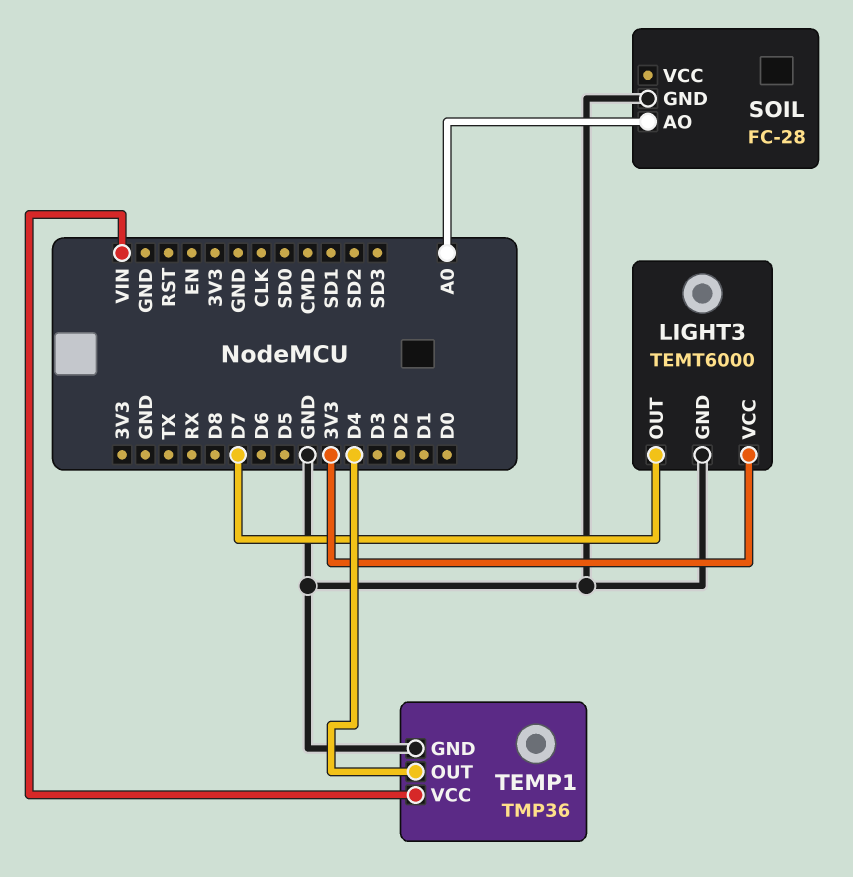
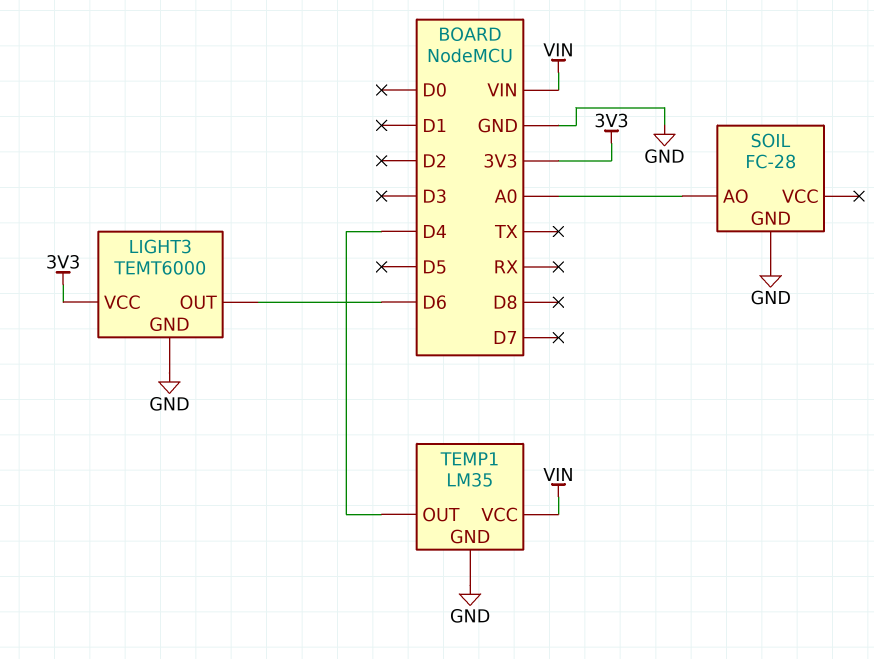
LIGHT3 pin OUT: D7 -> D6
TEMP1: TMP36 -> LM35

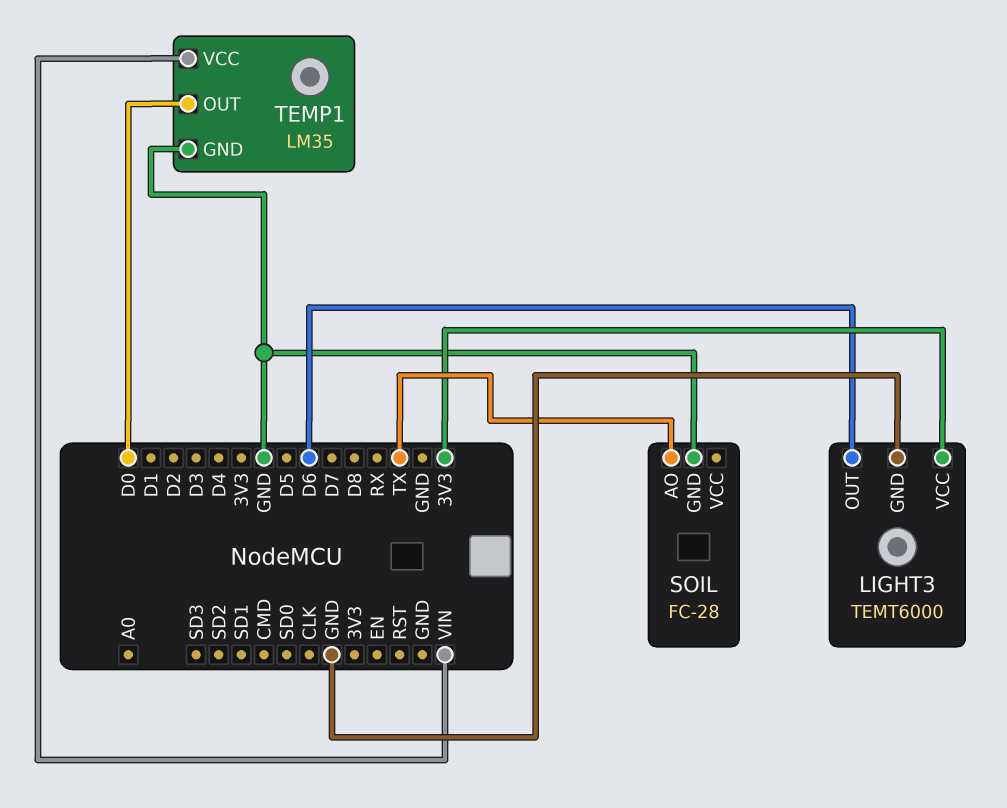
SOIL pin AO: A0 -> TX
TEMP1 pin OUT: D4 -> D0

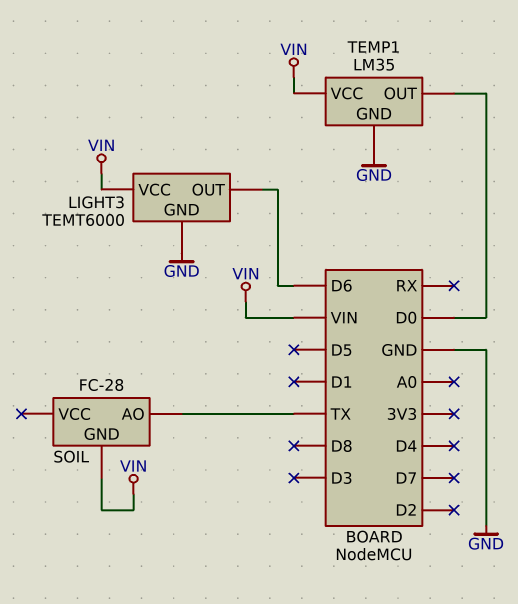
LIGHT3 pin VCC: 3V3 -> VIN
SOIL pin GND: GND -> VIN

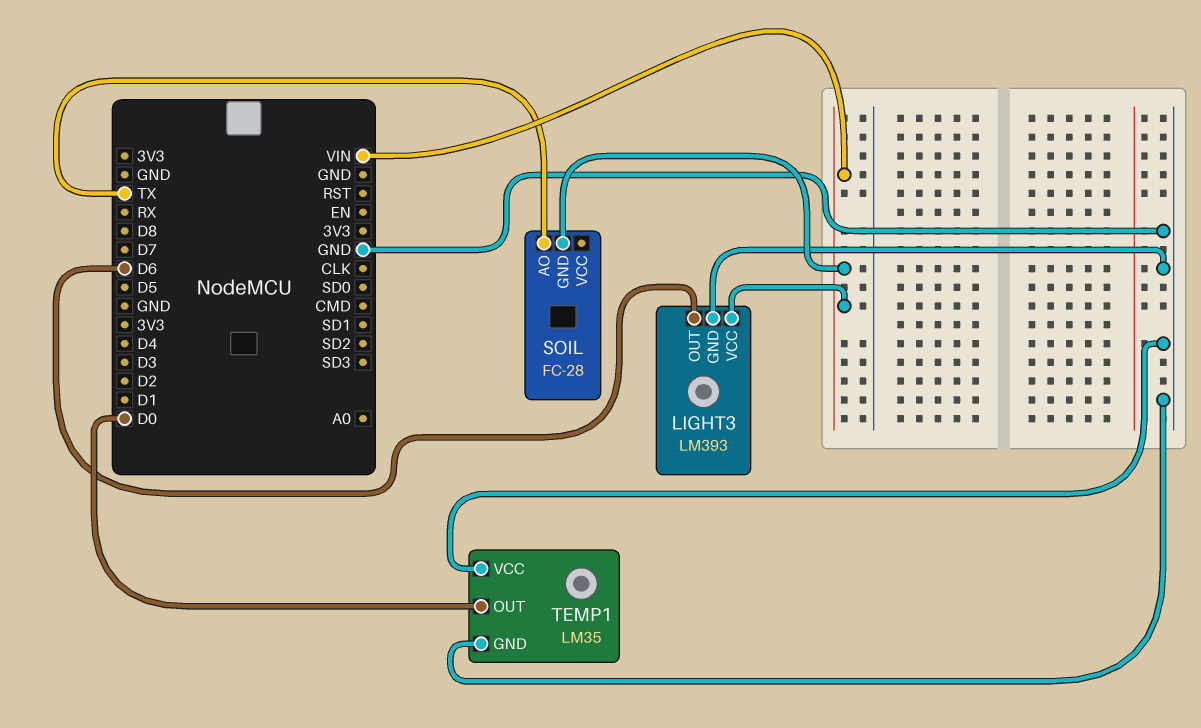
LIGHT3: TEMT6000 -> LM393
TEMP1 pin VCC: VIN -> GND

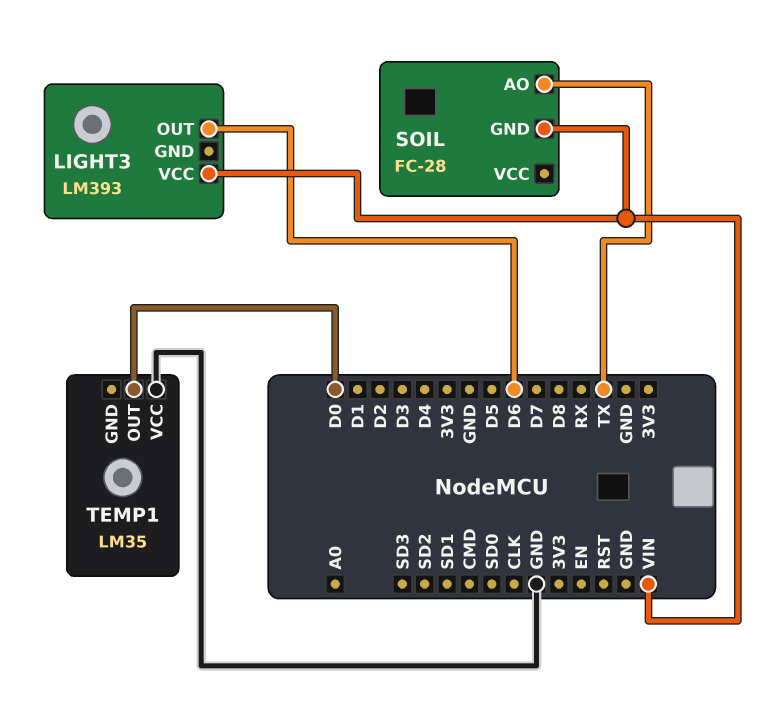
LIGHT3 pin GND: GND -> none
TEMP1 pin GND: GND -> none

